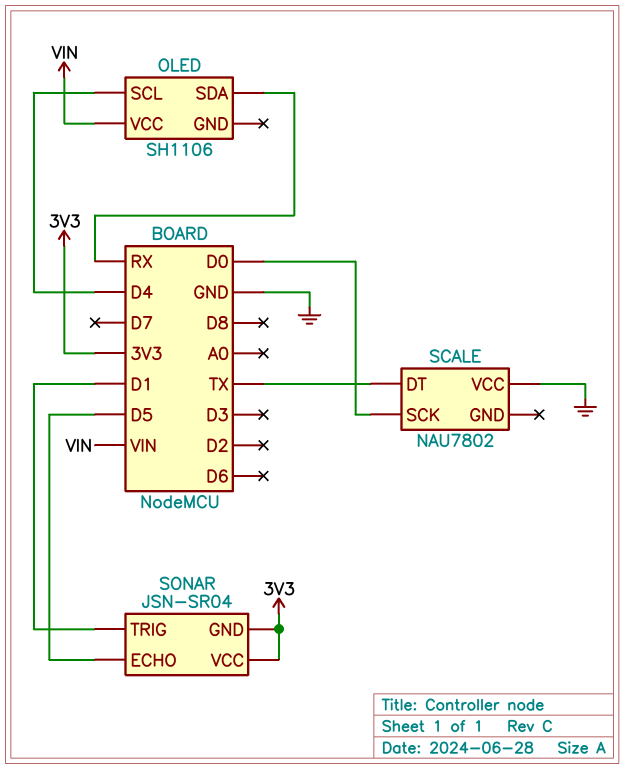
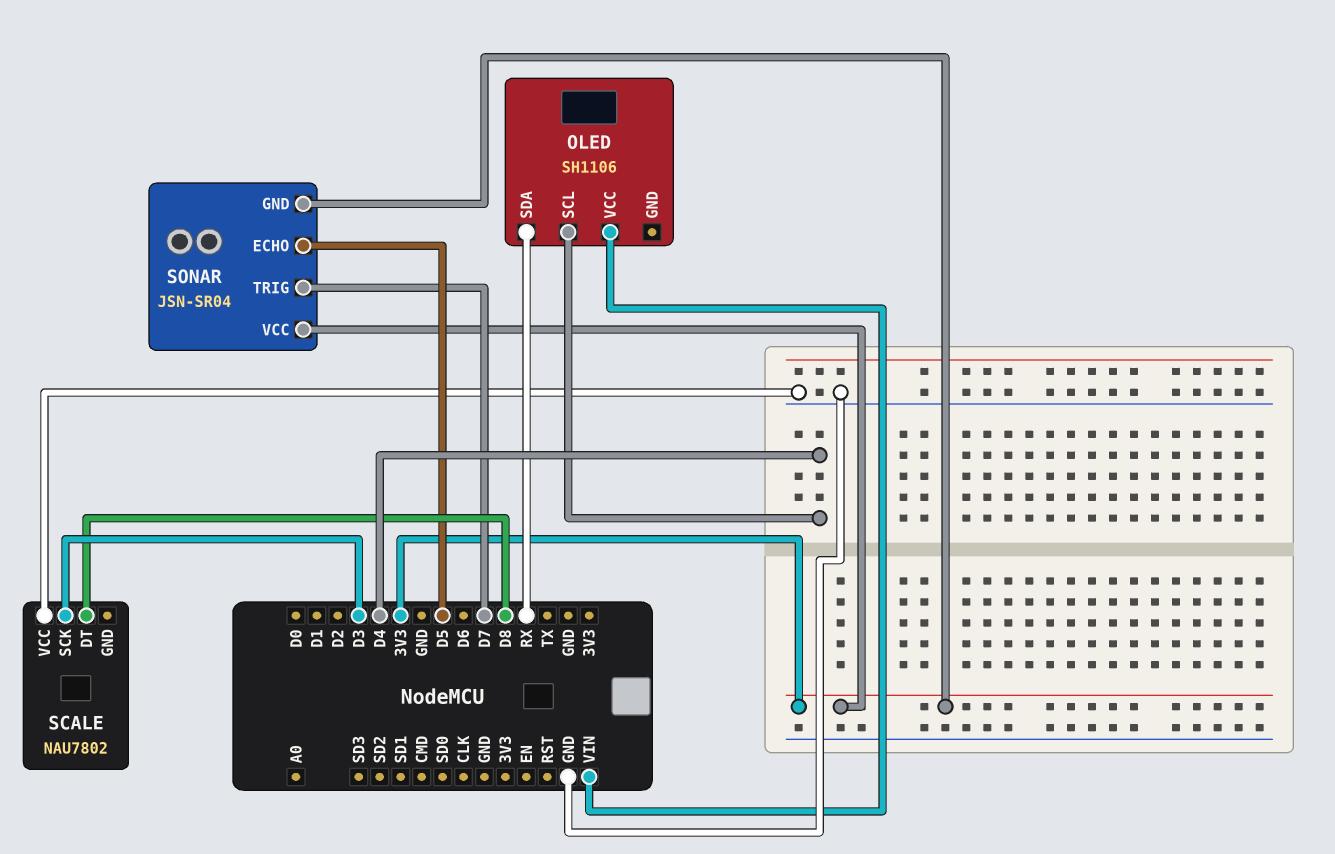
SCALE pin DT: TX -> D8
SCALE pin SCK: D0 -> D3
SONAR pin TRIG: D1 -> D7

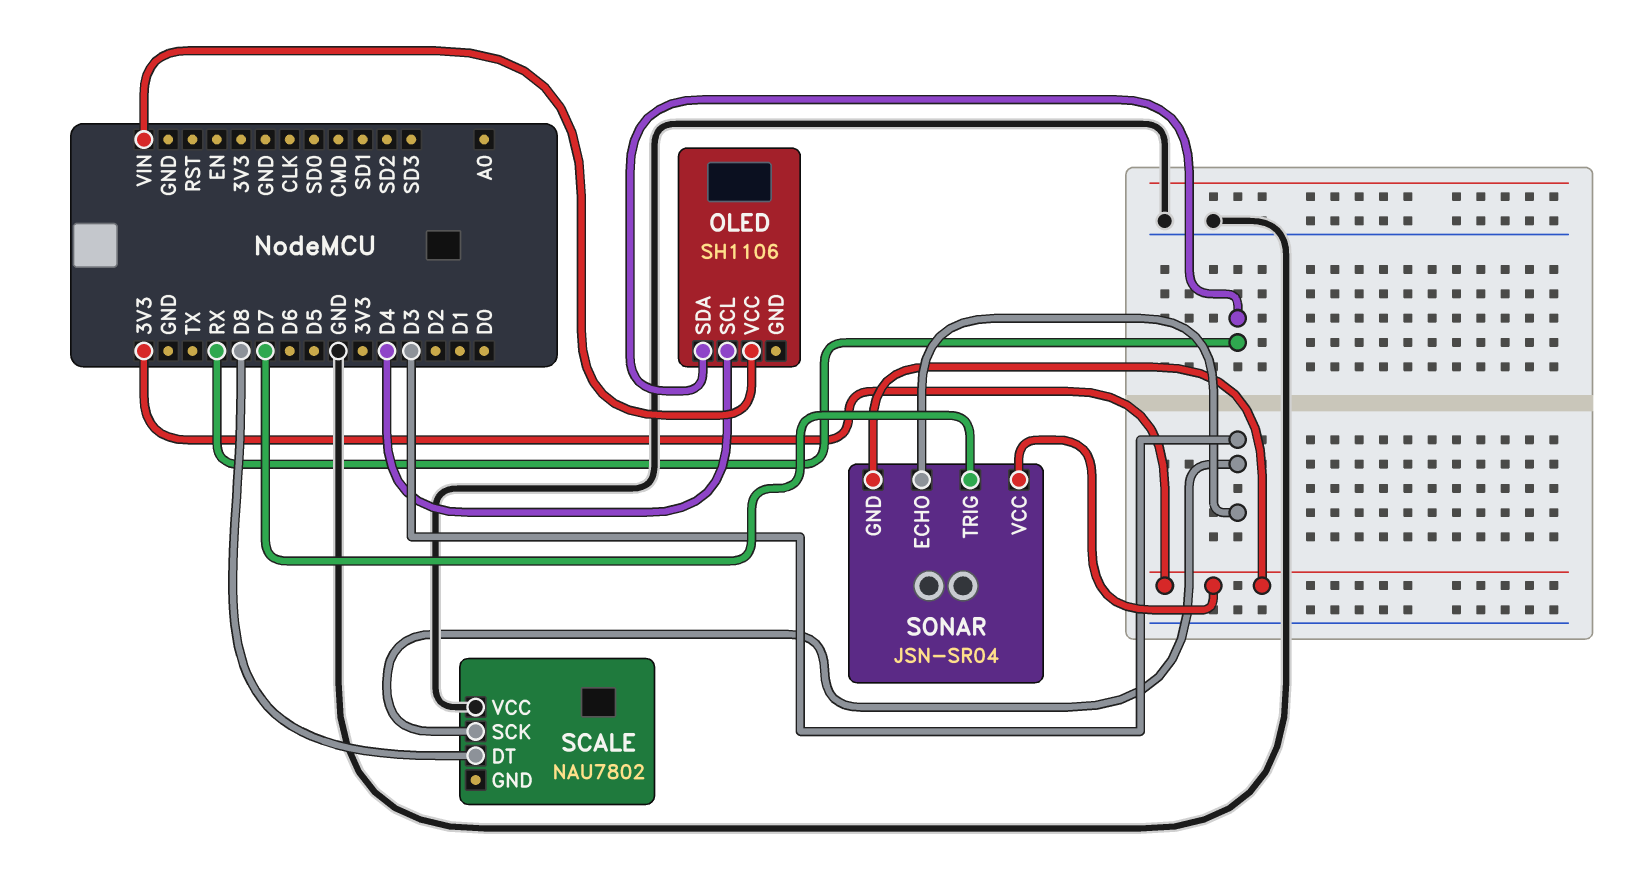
SONAR pin ECHO: D5 -> D3

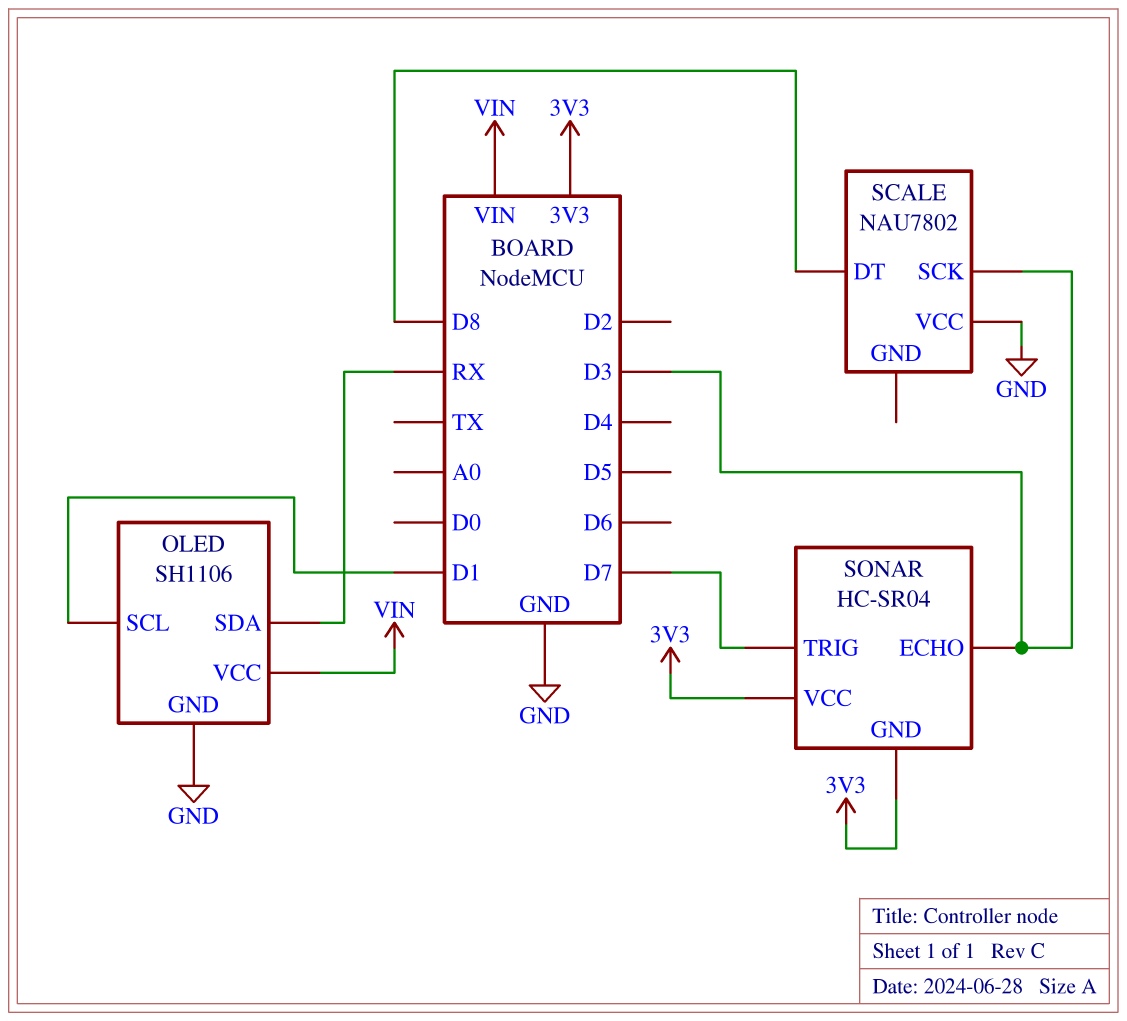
OLED pin GND: none -> GND
OLED pin SCL: D4 -> D1
SONAR: JSN-SR04 -> HC-SR04

